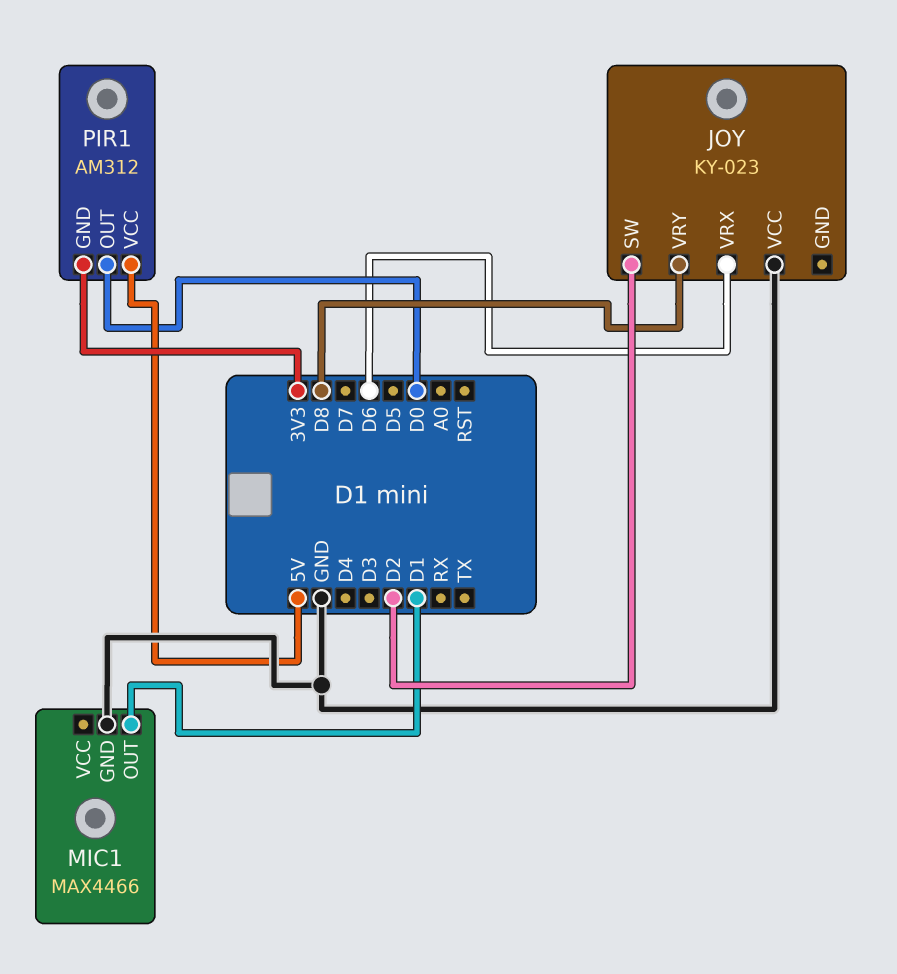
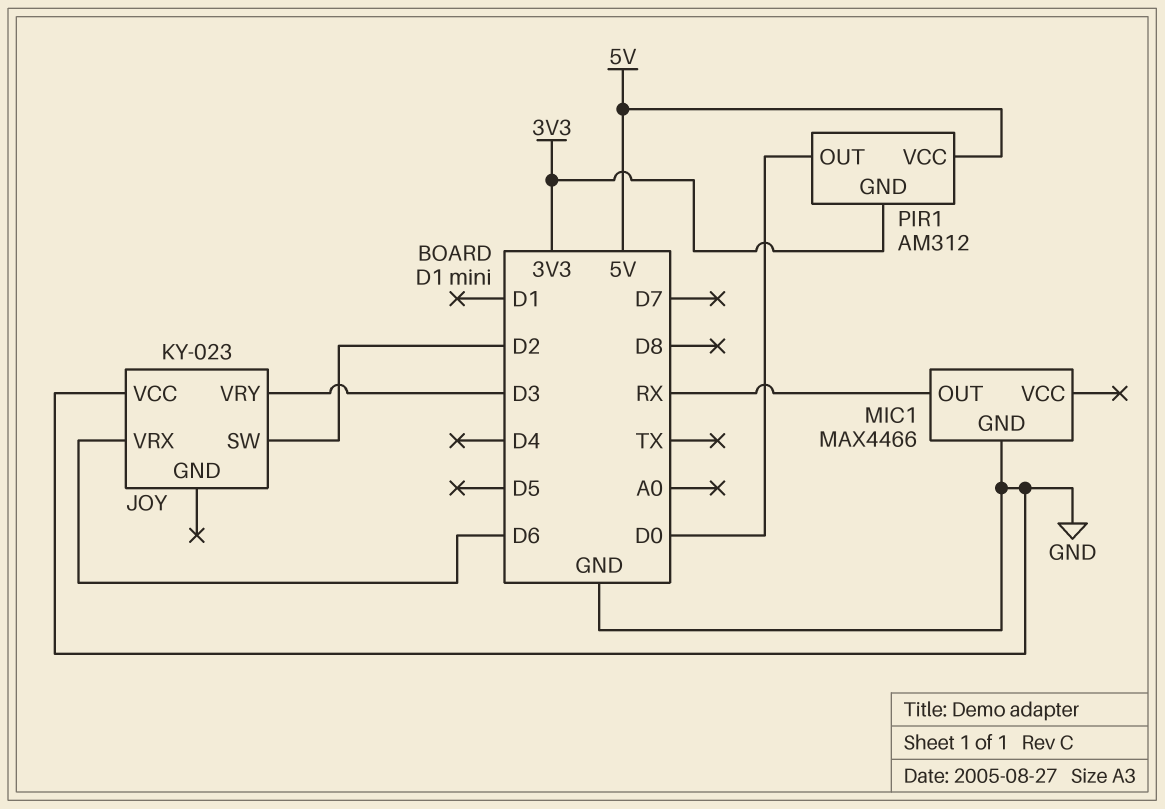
JOY pin VRY: D8 -> D3
MIC1 pin OUT: D1 -> RX

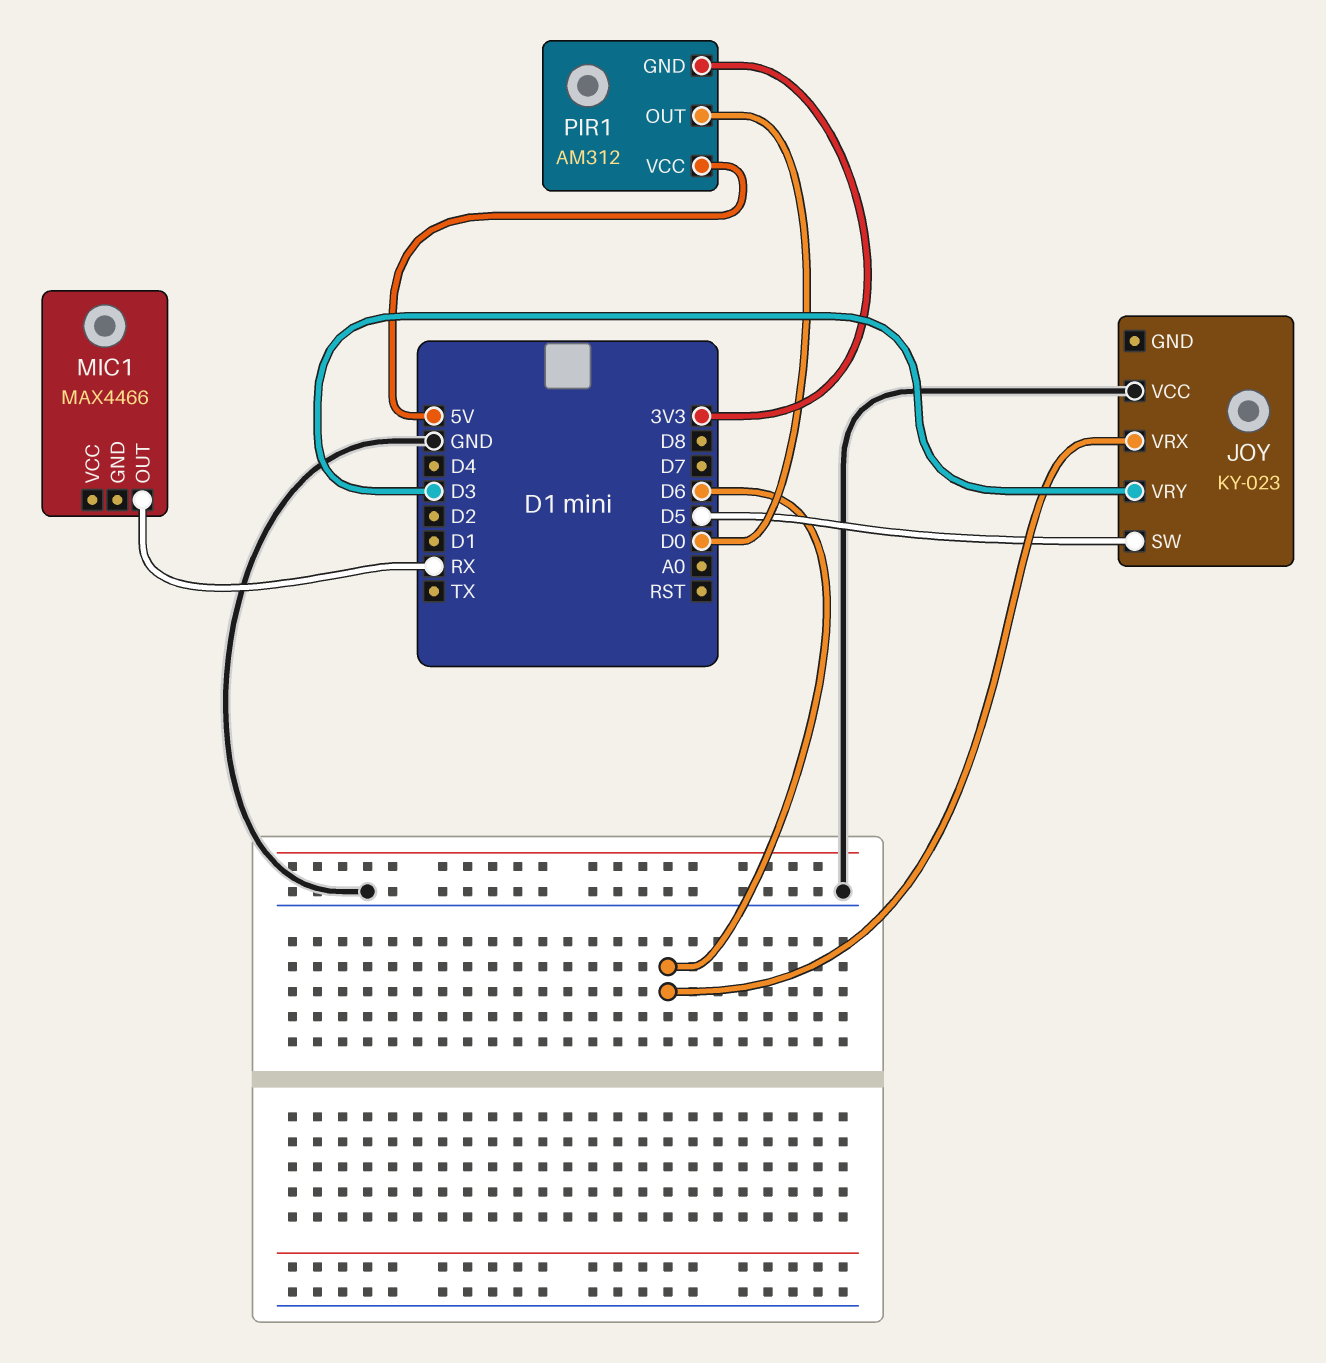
JOY pin SW: D2 -> D5
MIC1 pin GND: GND -> none

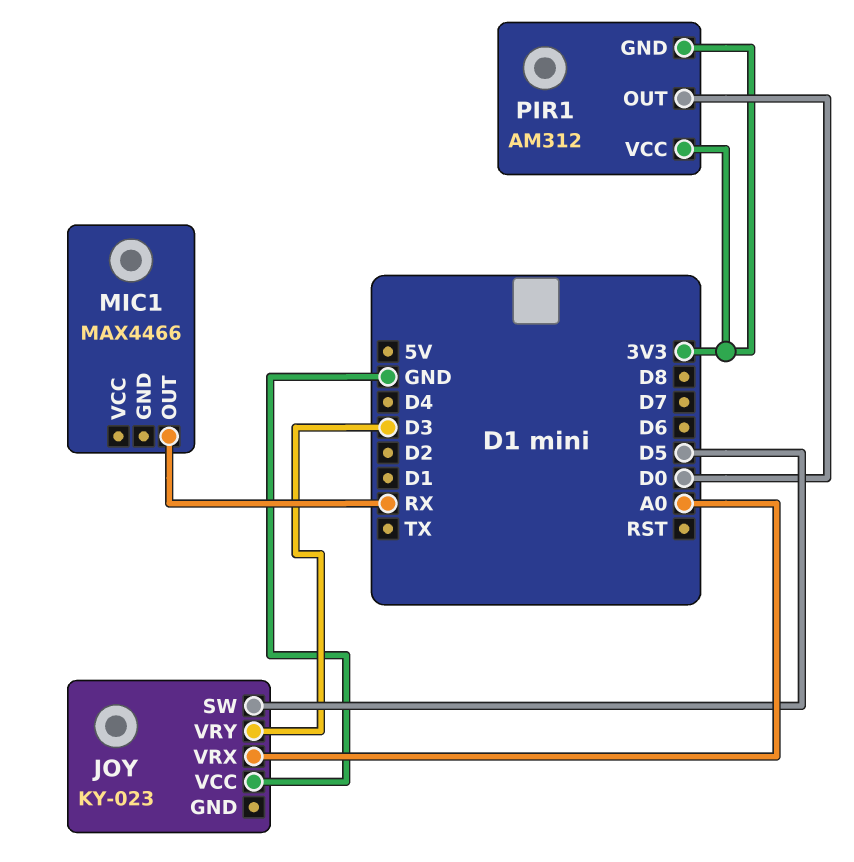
JOY pin VRX: D6 -> A0
PIR1 pin VCC: 5V -> 3V3

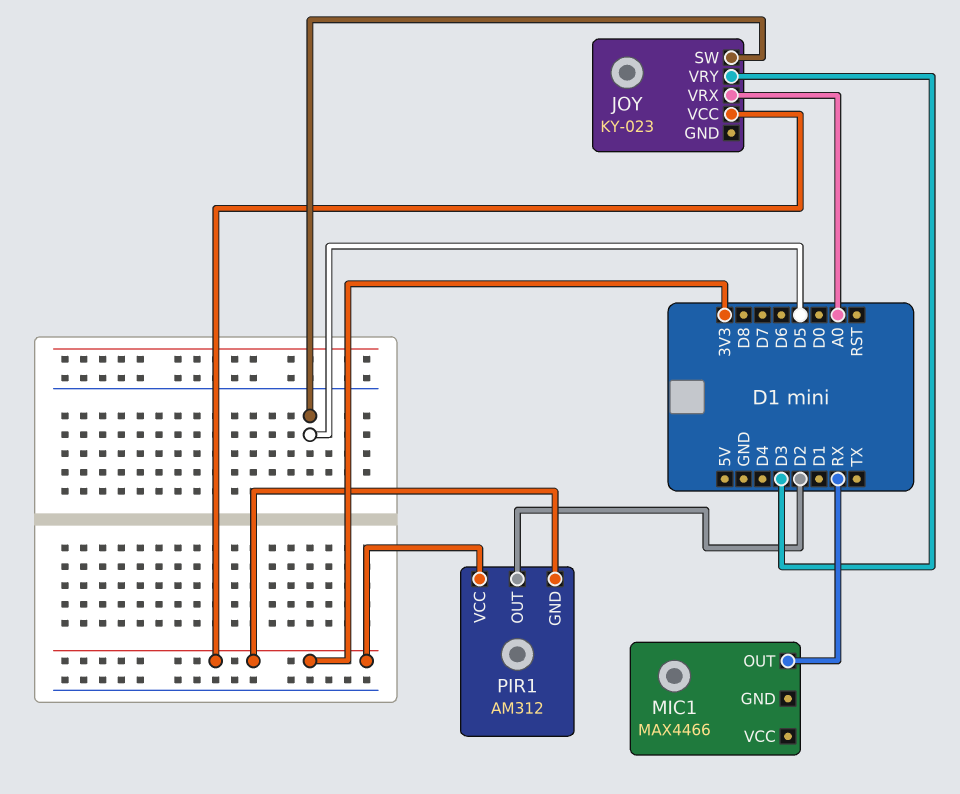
JOY pin VCC: GND -> 3V3
PIR1 pin OUT: D0 -> D2

